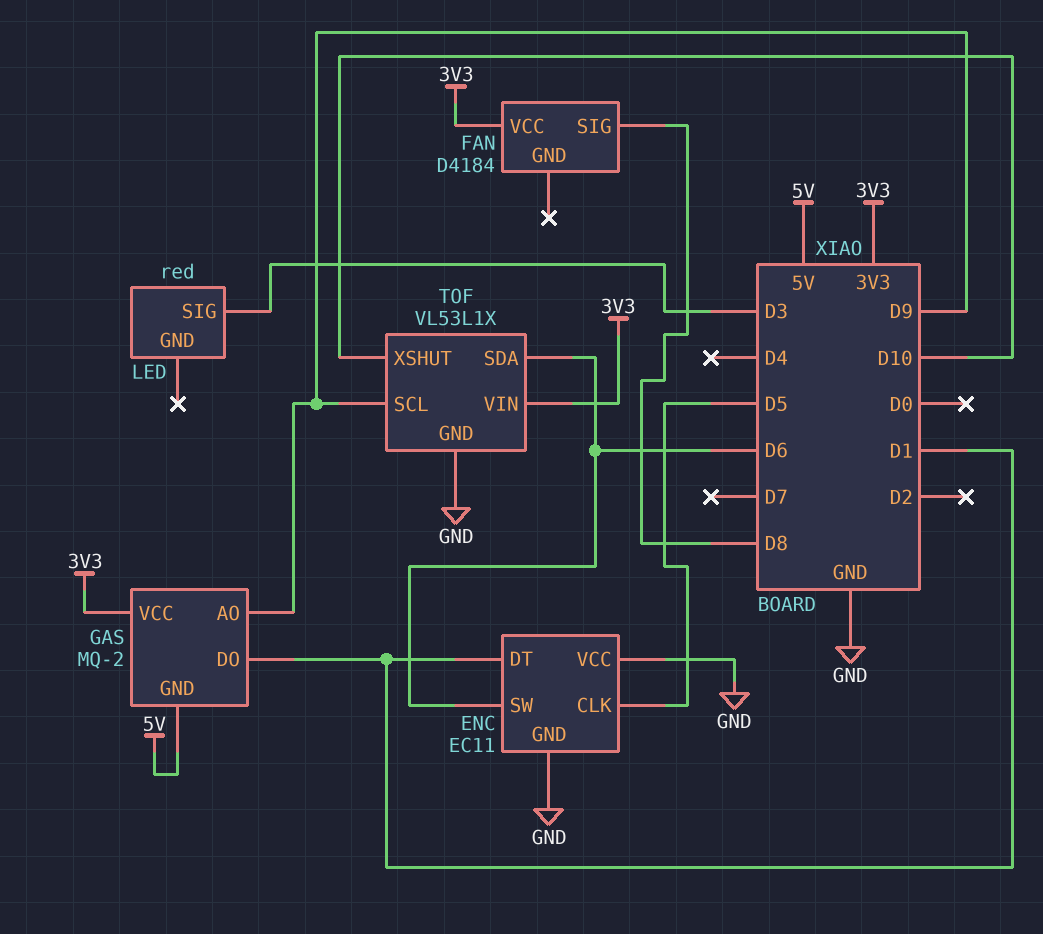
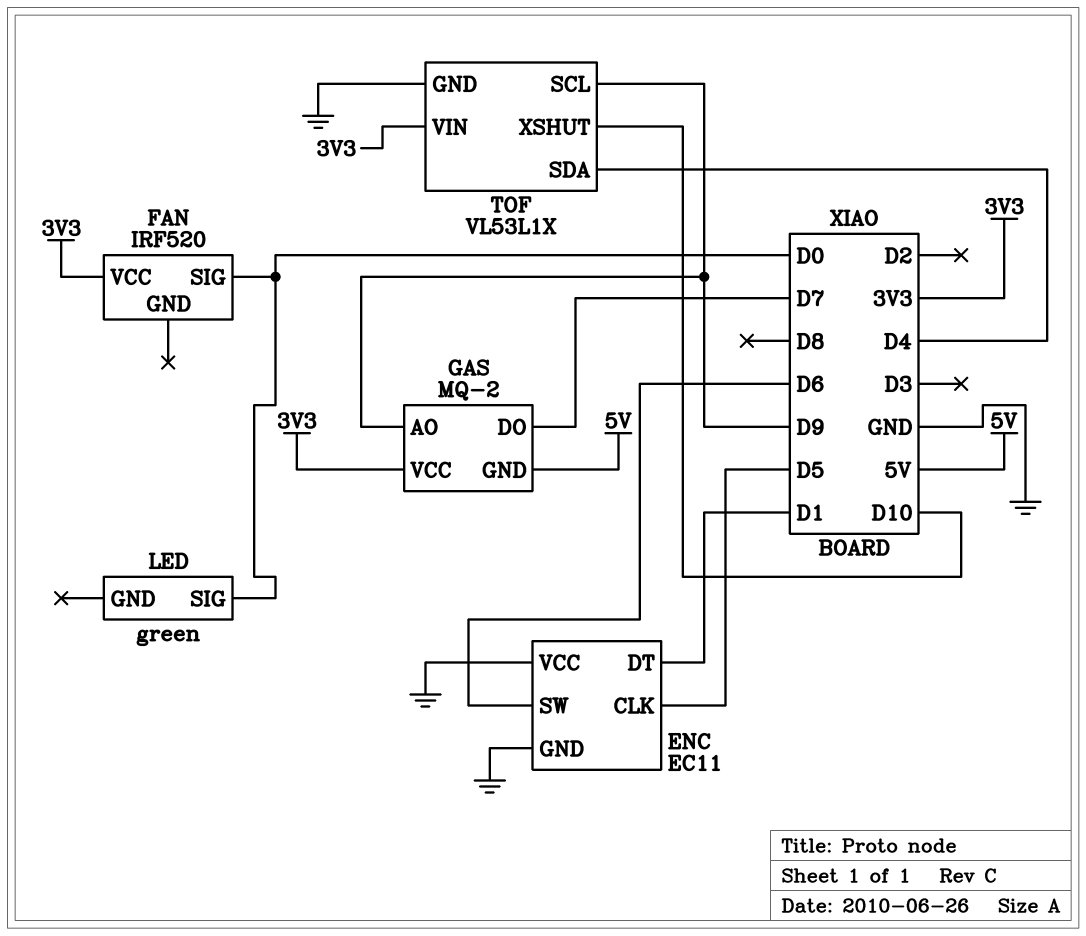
FAN: D4184 -> IRF520
FAN pin SIG: D8 -> D0
GAS pin DO: D1 -> D7
LED: red -> green
LED pin SIG: D3 -> D0
TOF pin SDA: D6 -> D4

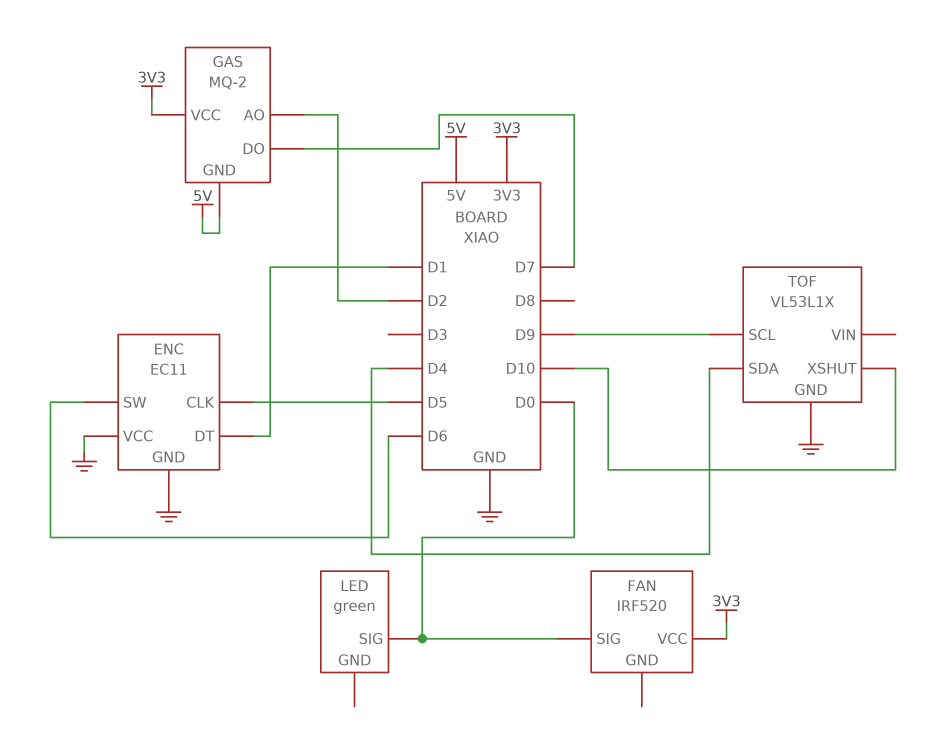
GAS pin AO: D9 -> D2
TOF pin VIN: 3V3 -> none

